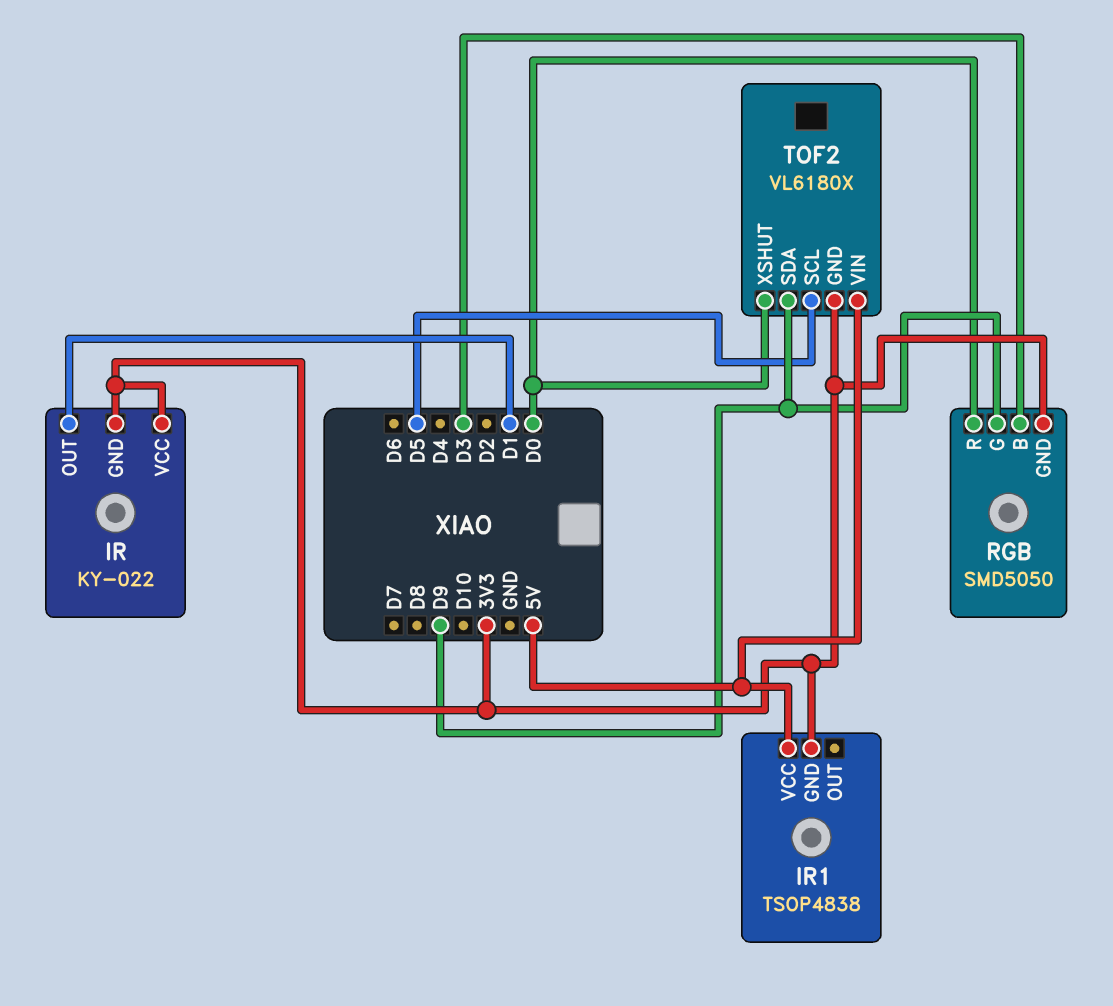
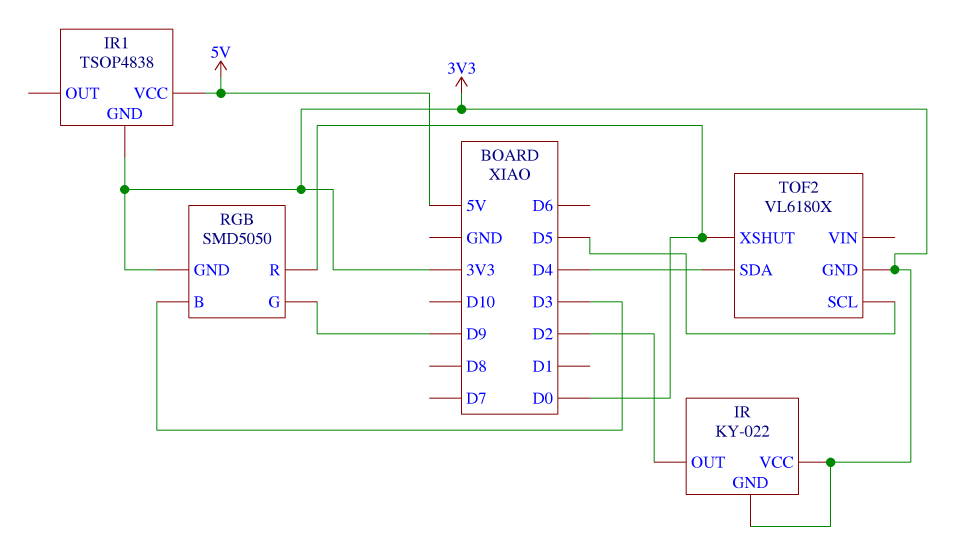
IR pin OUT: D1 -> D2
TOF2 pin SDA: D9 -> D4
TOF2 pin VIN: 5V -> none

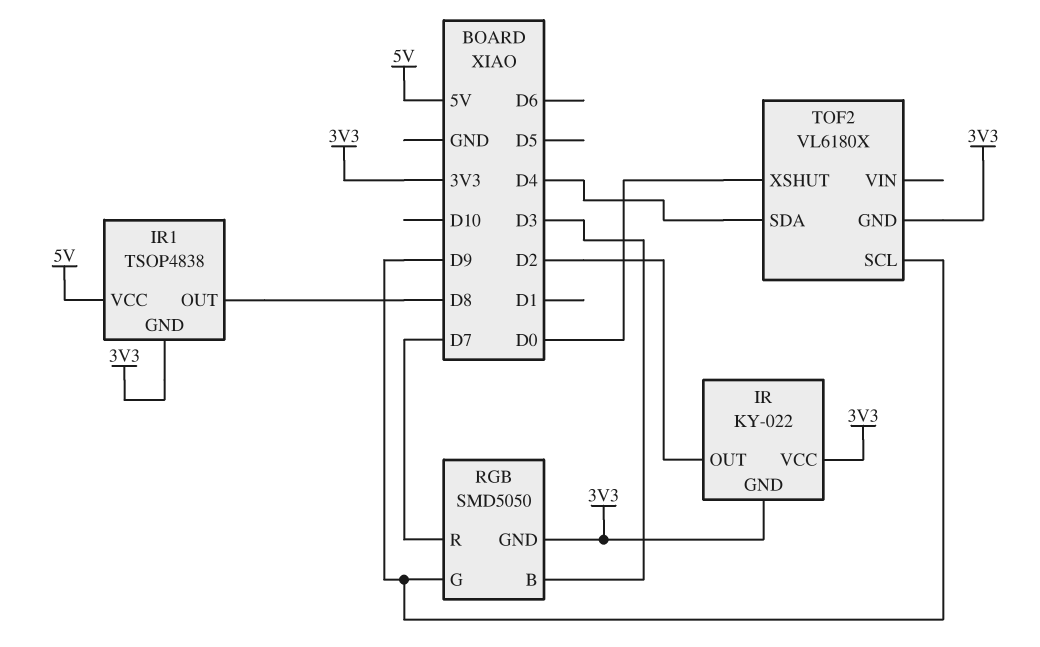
IR1 pin OUT: none -> D8
RGB pin R: D0 -> D7
TOF2 pin SCL: D5 -> D9

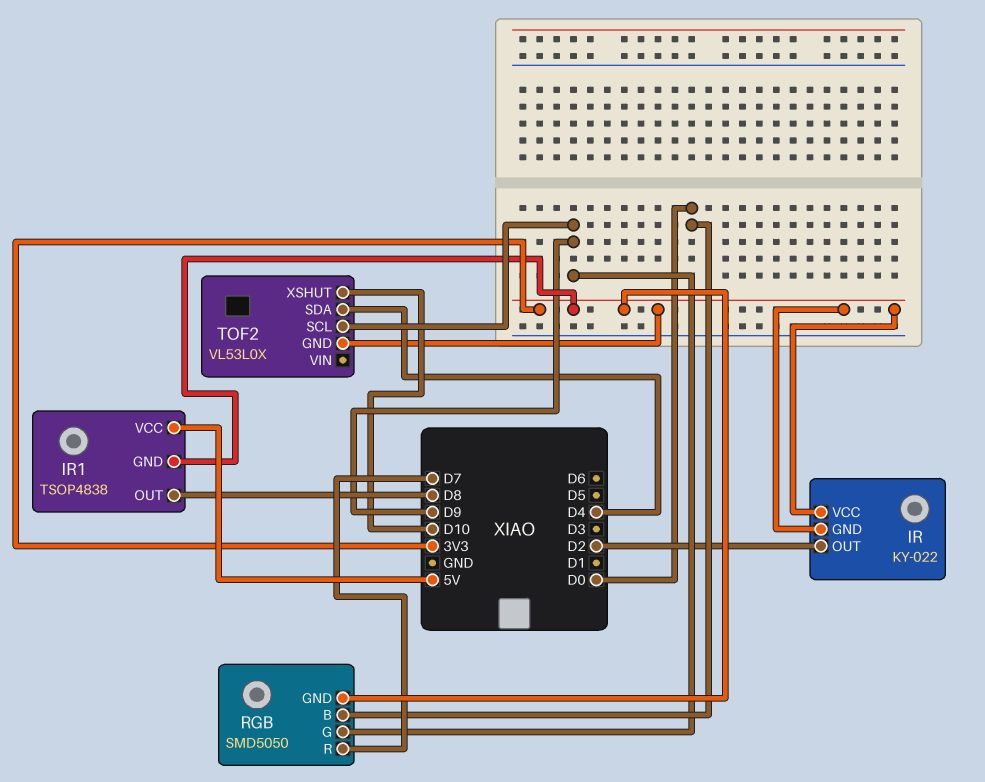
RGB pin B: D3 -> D0
TOF2: VL6180X -> VL53L0X
TOF2 pin XSHUT: D0 -> D10

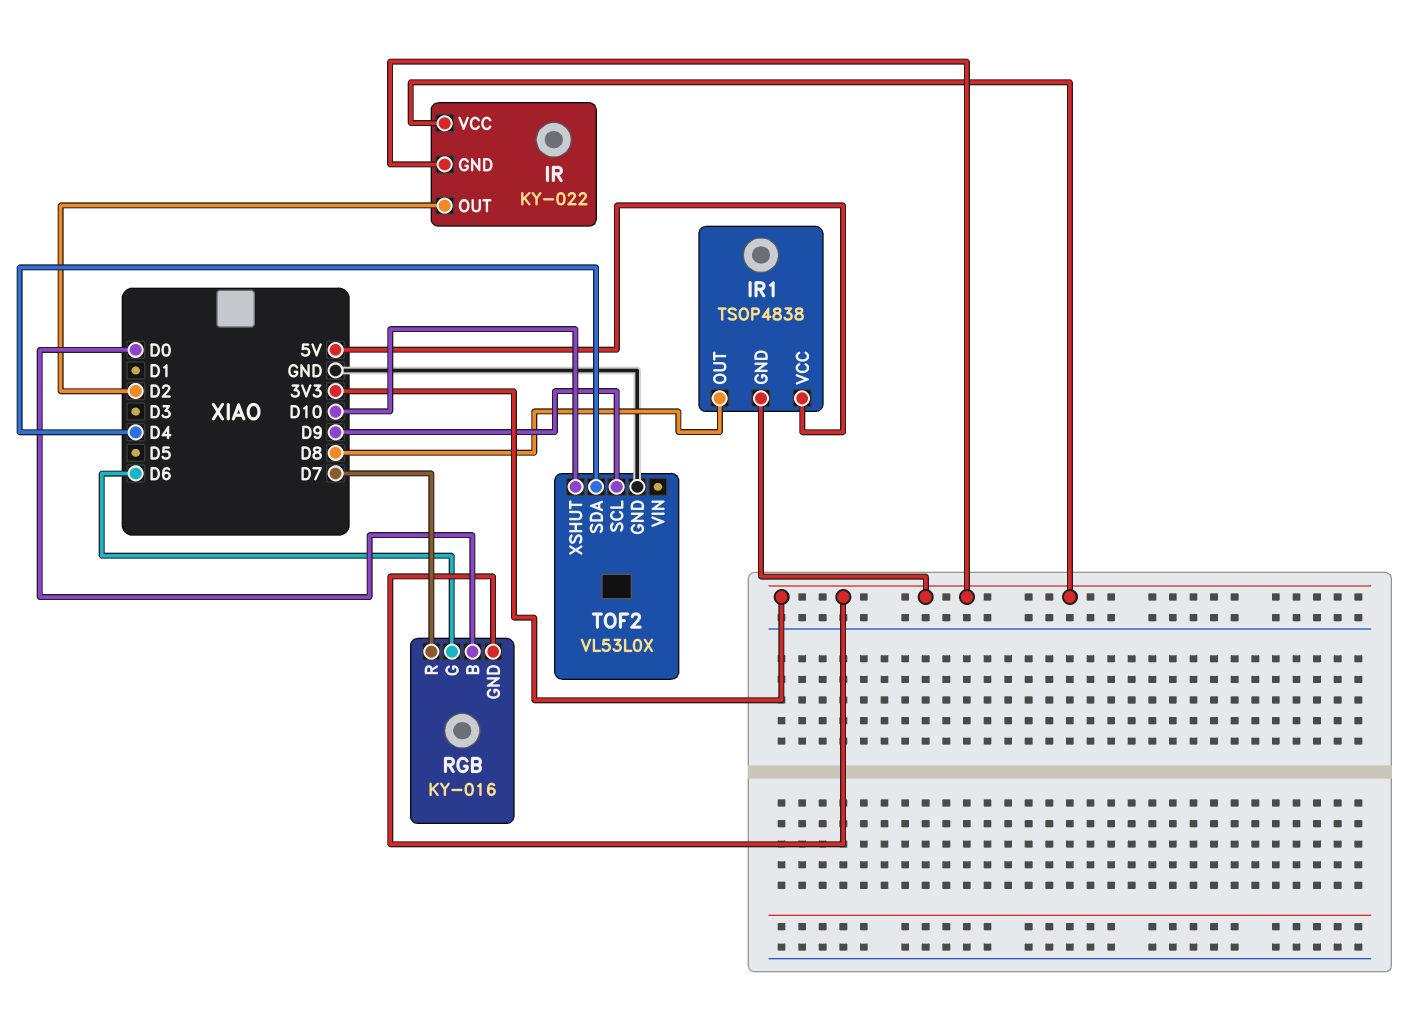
RGB: SMD5050 -> KY-016
RGB pin G: D9 -> D6
TOF2 pin GND: 3V3 -> GND

